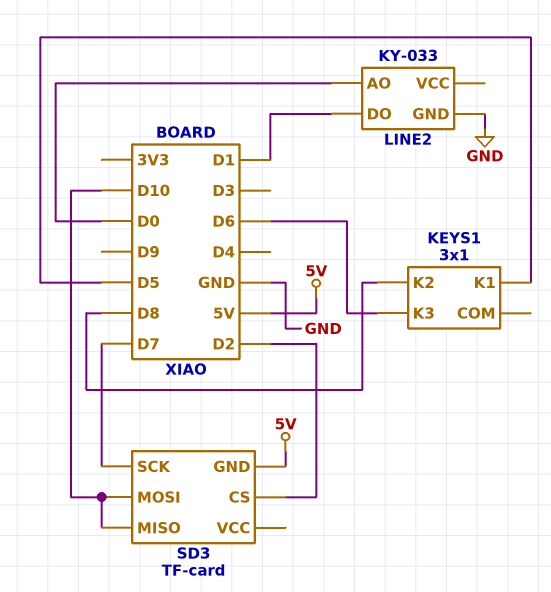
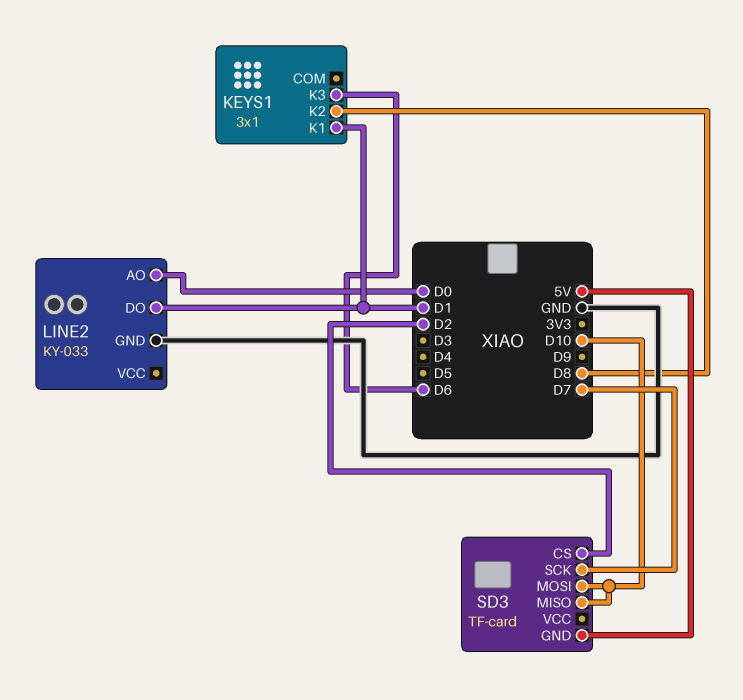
KEYS1 pin K1: D5 -> D1

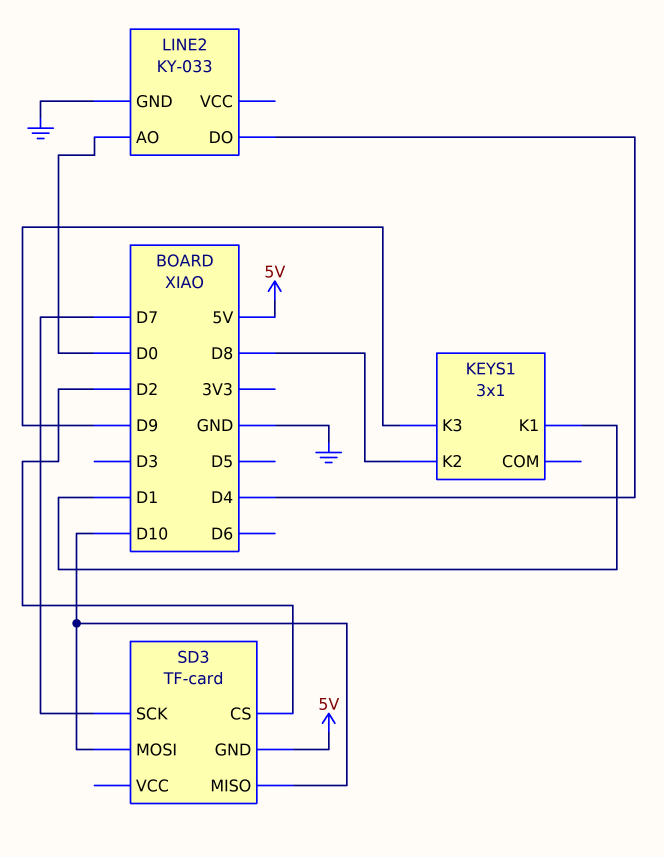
KEYS1 pin K3: D6 -> D9
LINE2 pin DO: D1 -> D4

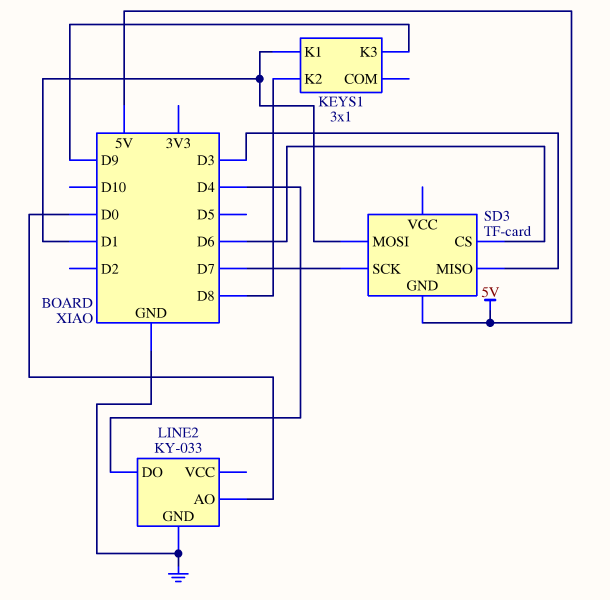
SD3 pin CS: D2 -> D6
SD3 pin MISO: D10 -> D3
SD3 pin MOSI: D10 -> D1

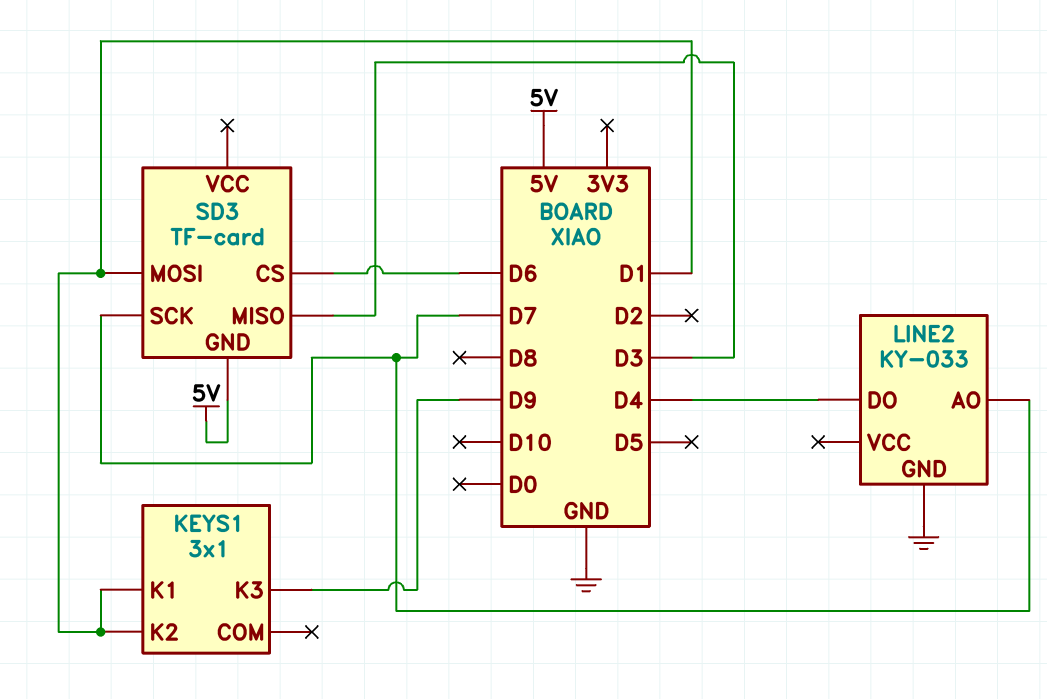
KEYS1 pin K2: D8 -> D1
LINE2 pin AO: D0 -> D7

